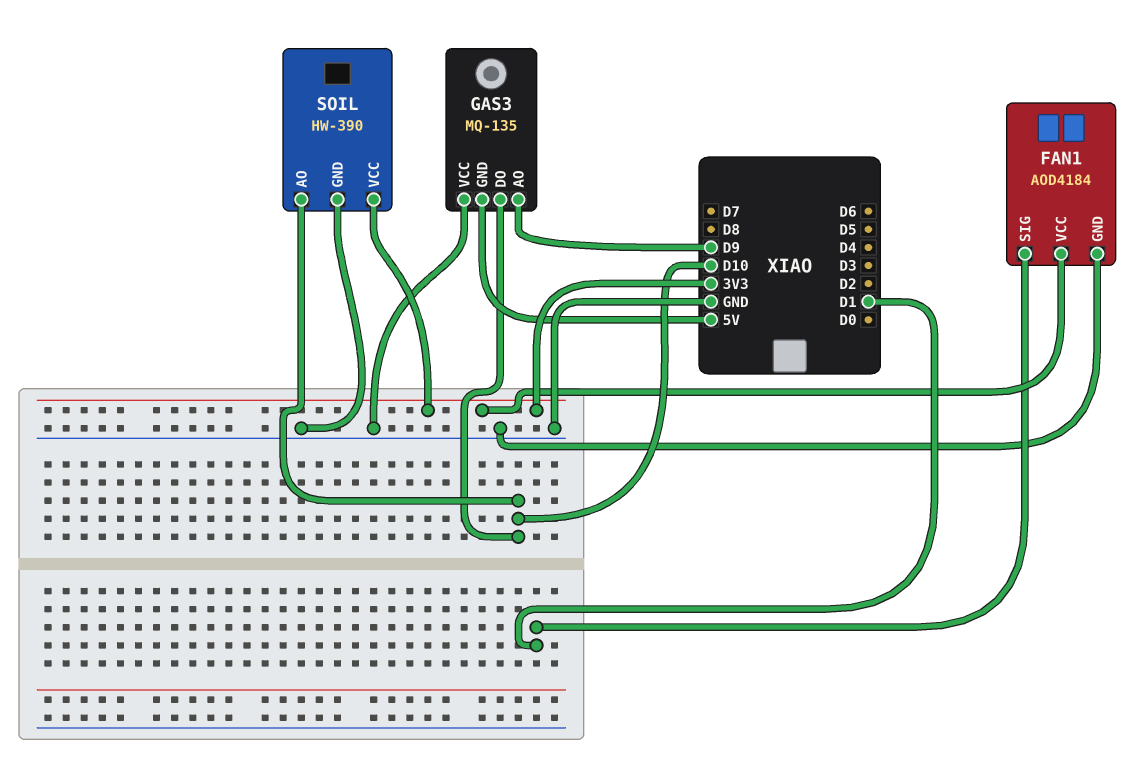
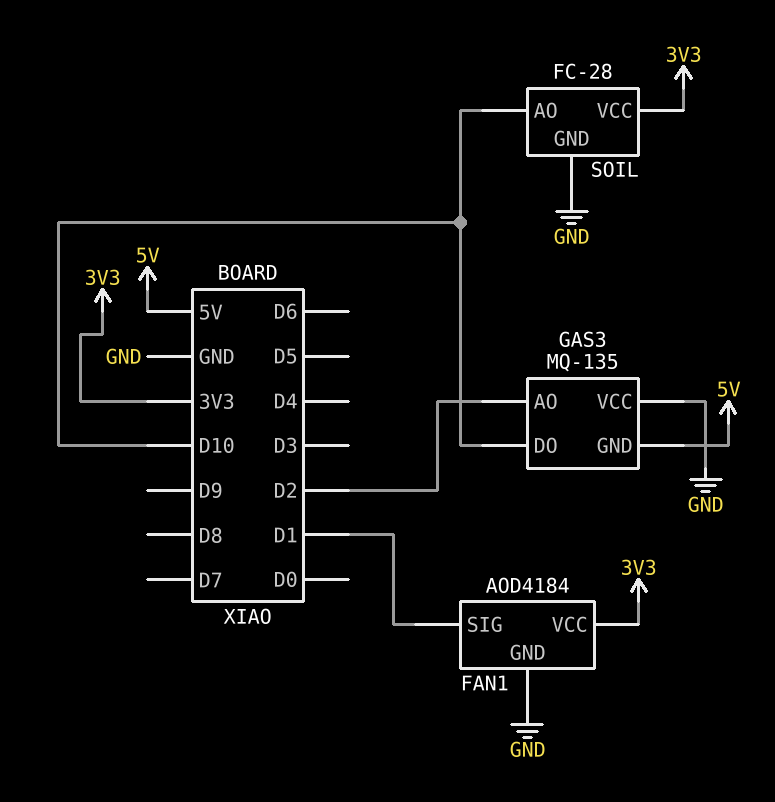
GAS3 pin AO: D9 -> D2
SOIL: HW-390 -> FC-28

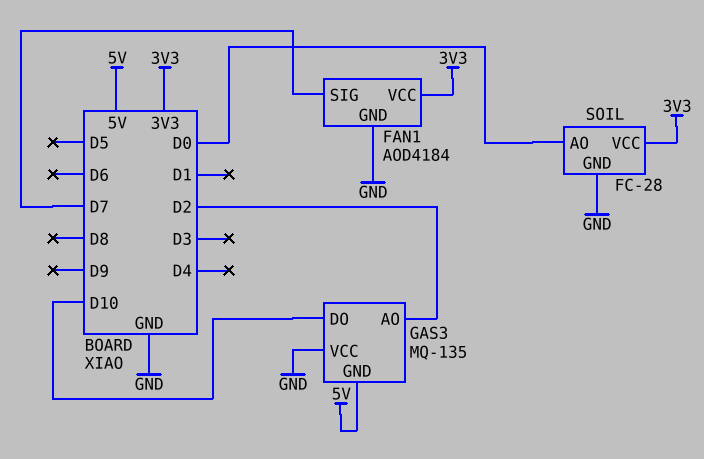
FAN1 pin SIG: D1 -> D7
SOIL pin AO: D10 -> D0

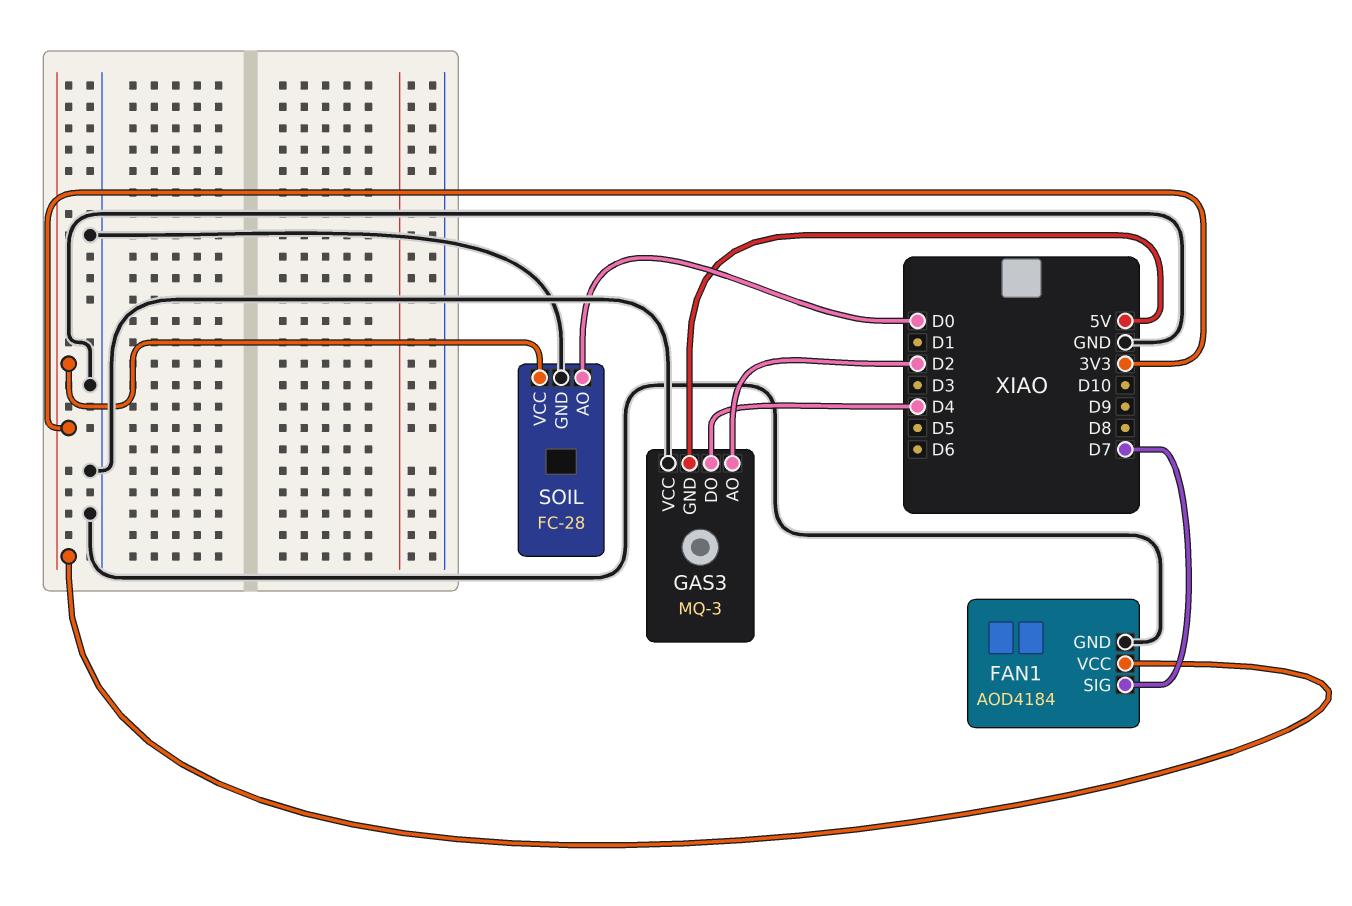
GAS3: MQ-135 -> MQ-3
GAS3 pin DO: D10 -> D4

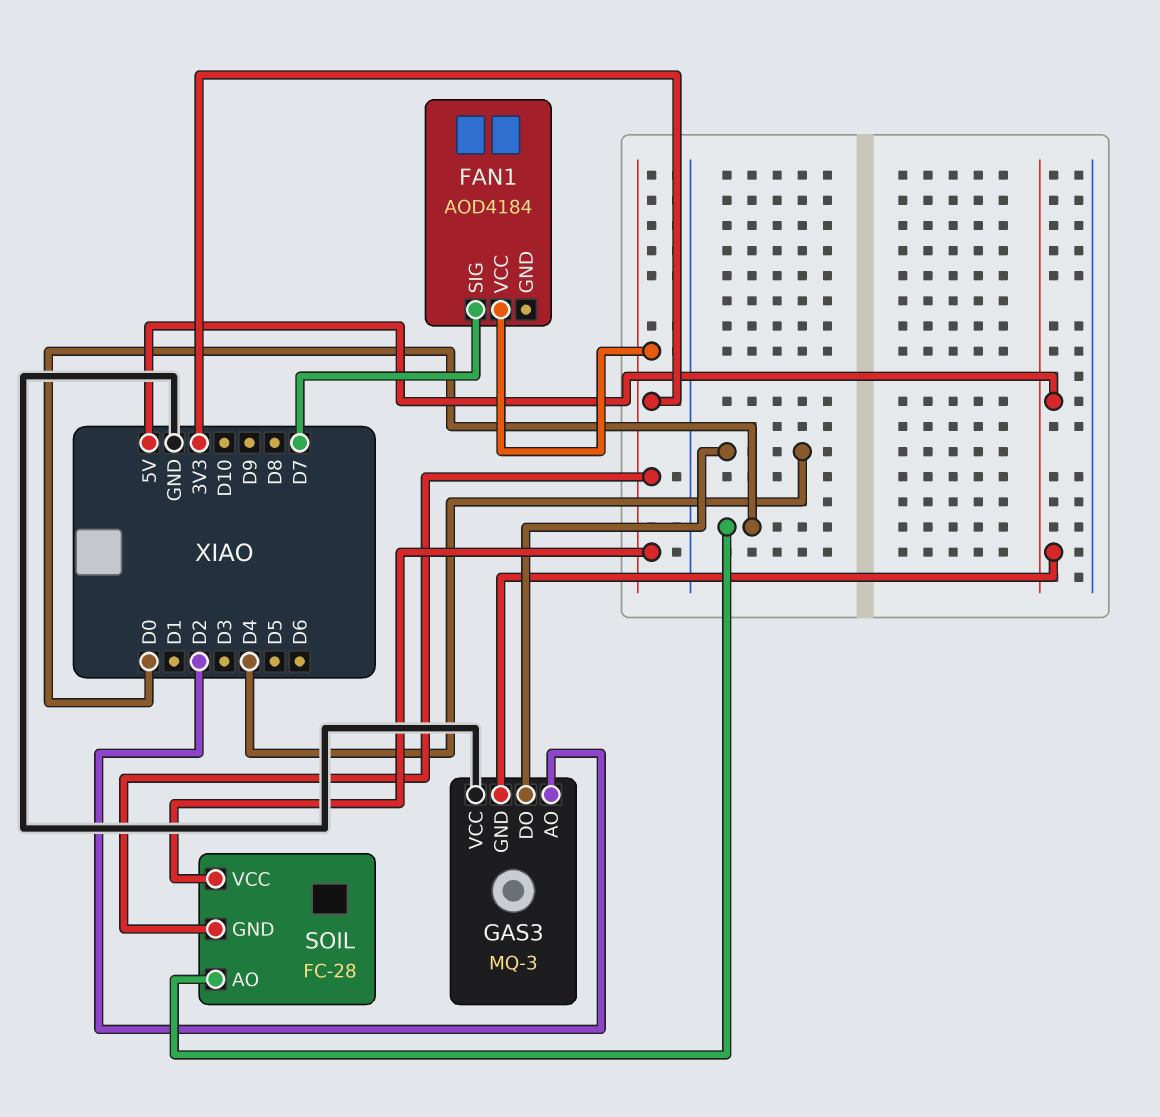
FAN1 pin GND: GND -> none
SOIL pin GND: GND -> 3V3

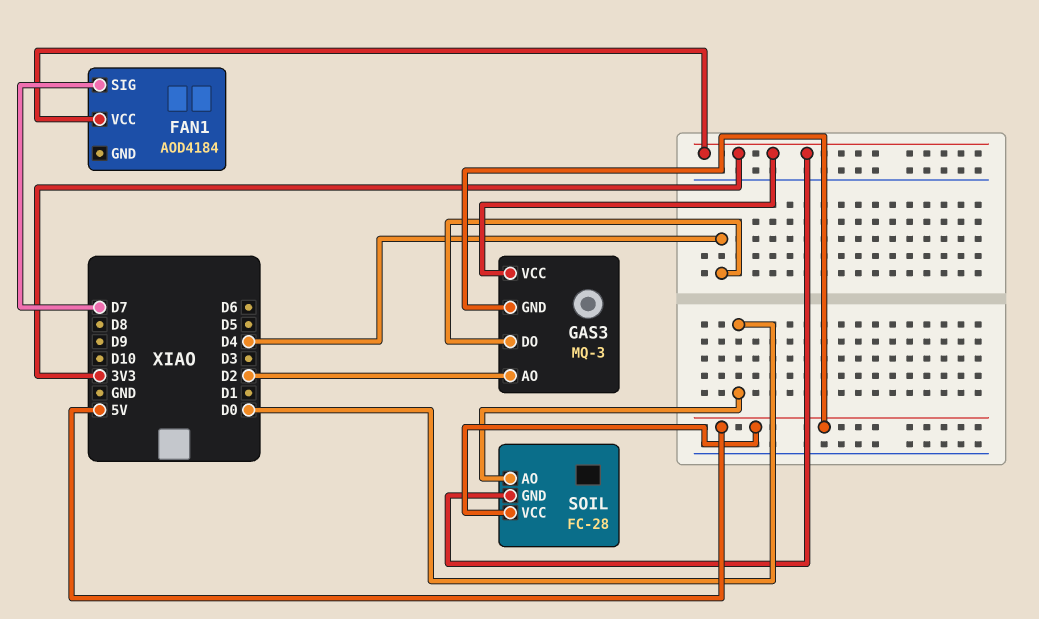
GAS3 pin VCC: GND -> 3V3
SOIL pin VCC: 3V3 -> 5V

